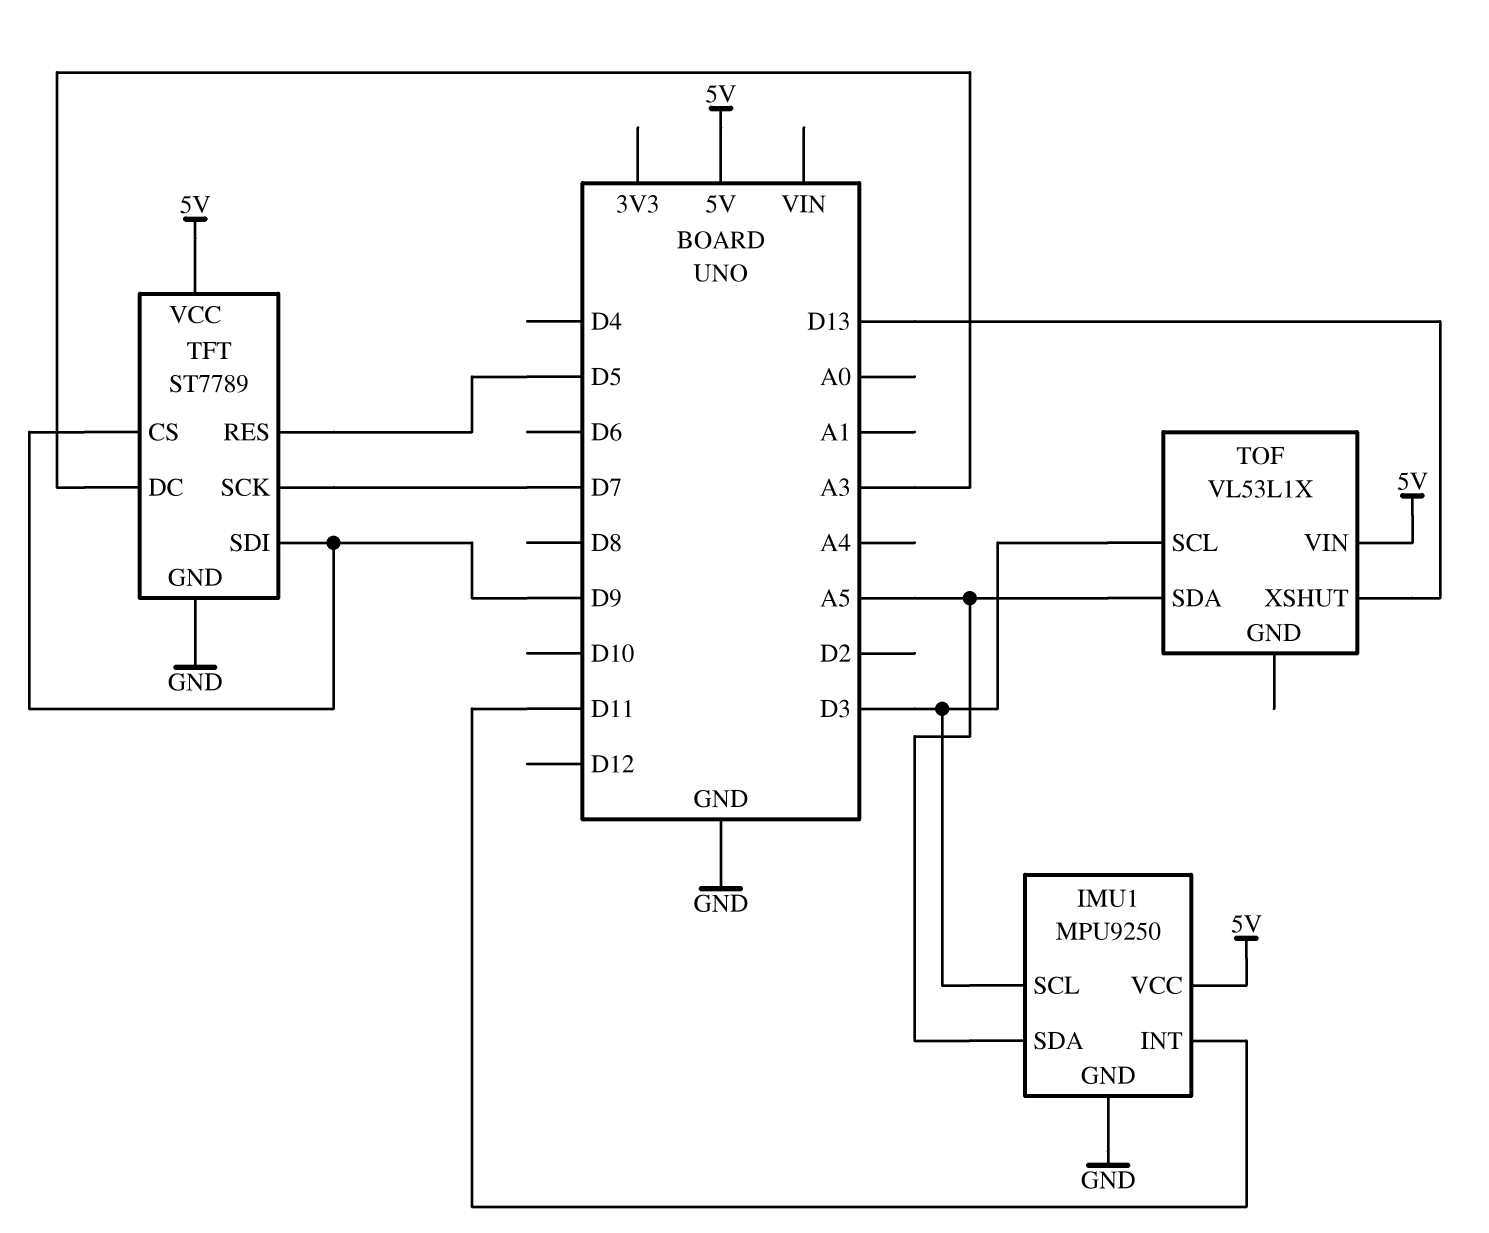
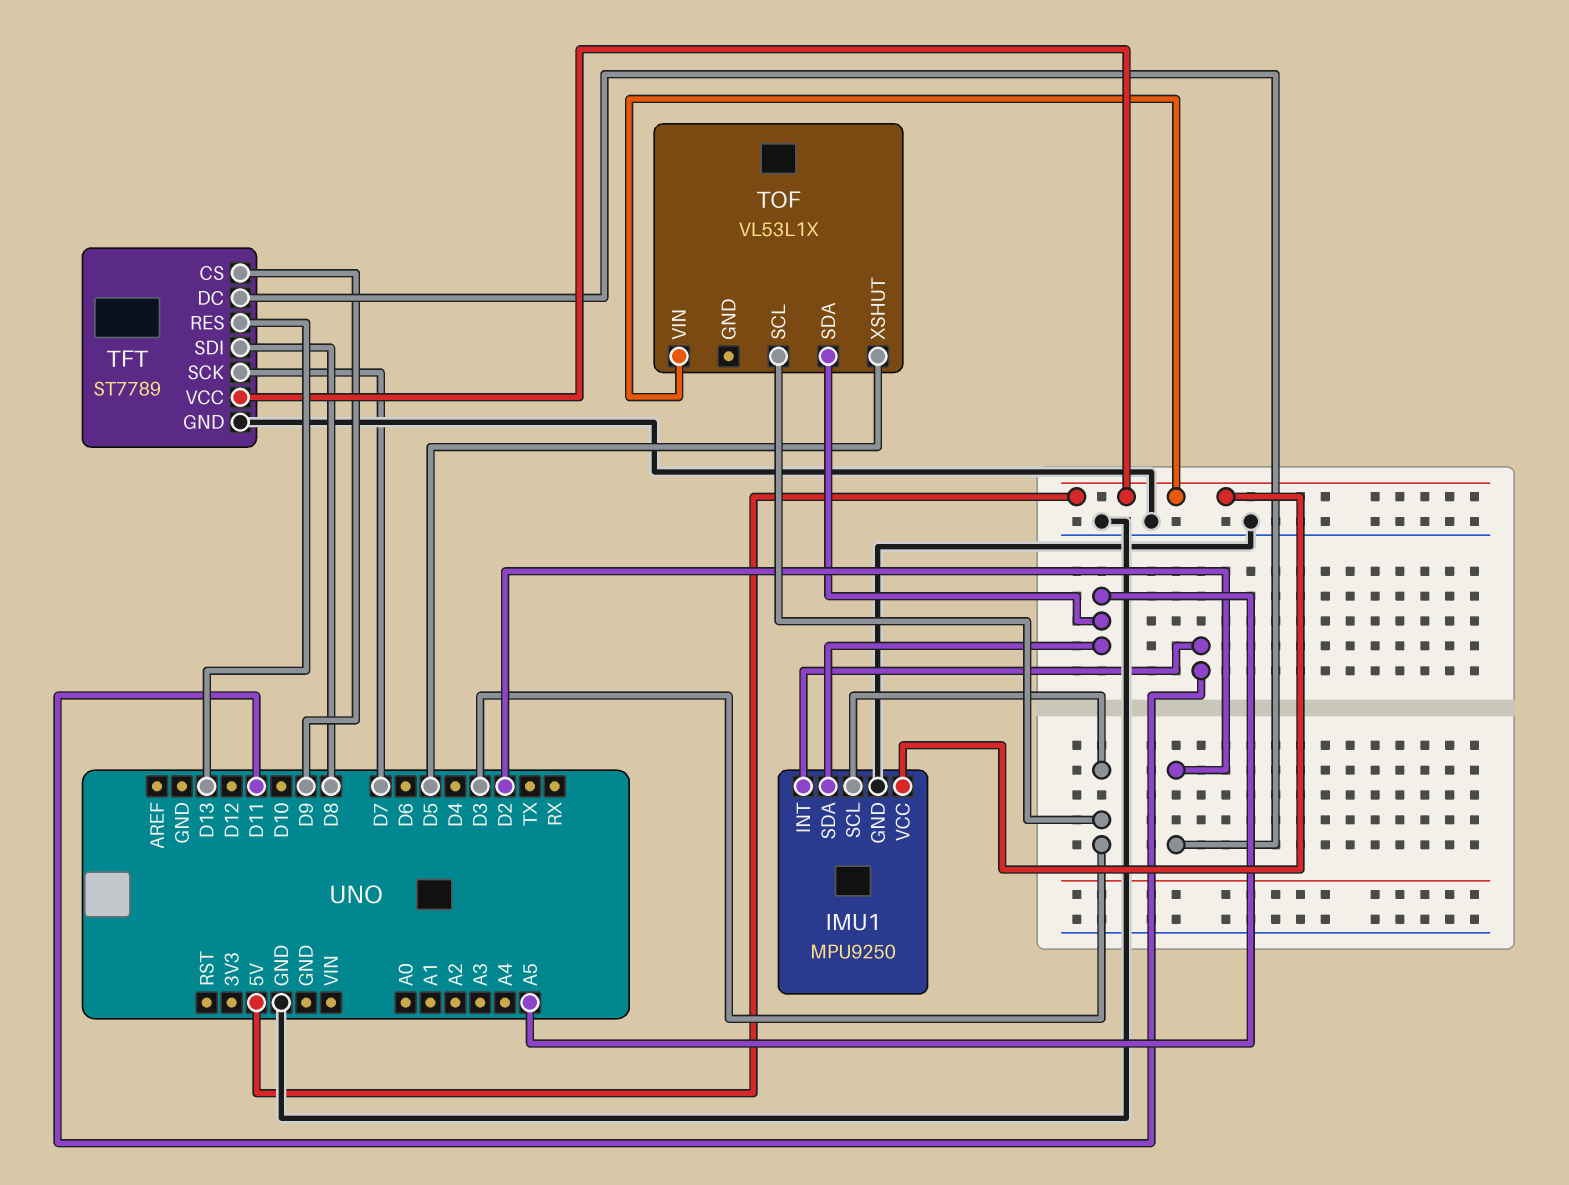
TFT pin DC: A3 -> D2
TFT pin RES: D5 -> D13
TFT pin SDI: D9 -> D8
TOF pin XSHUT: D13 -> D5

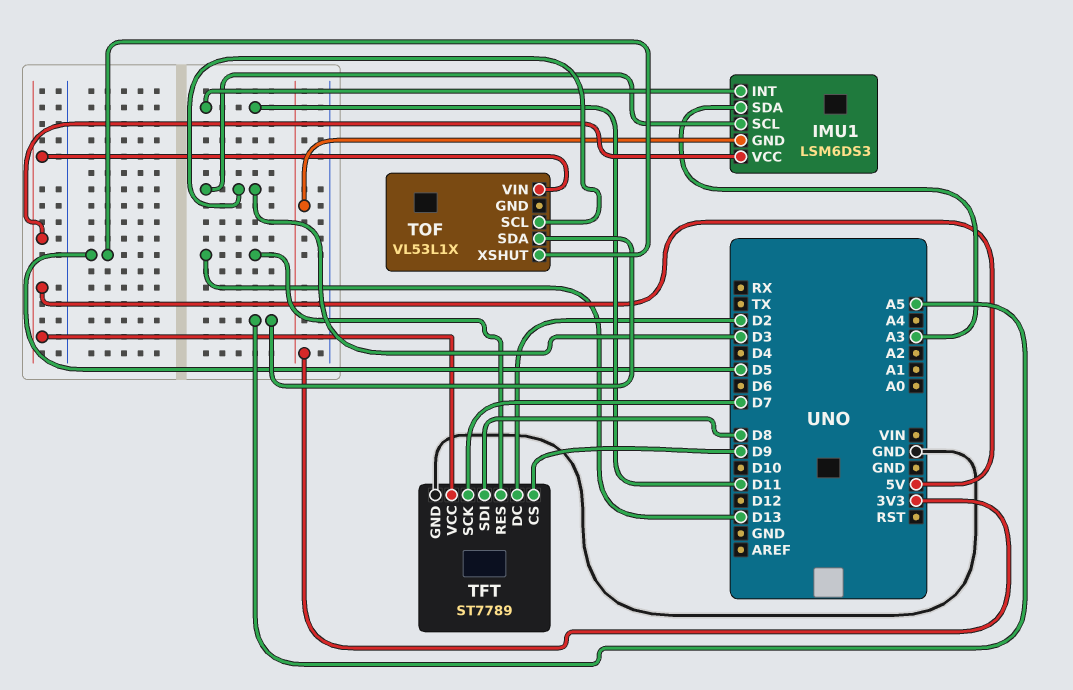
IMU1: MPU9250 -> LSM6DS3
IMU1 pin GND: GND -> 3V3
IMU1 pin SDA: A5 -> A3

